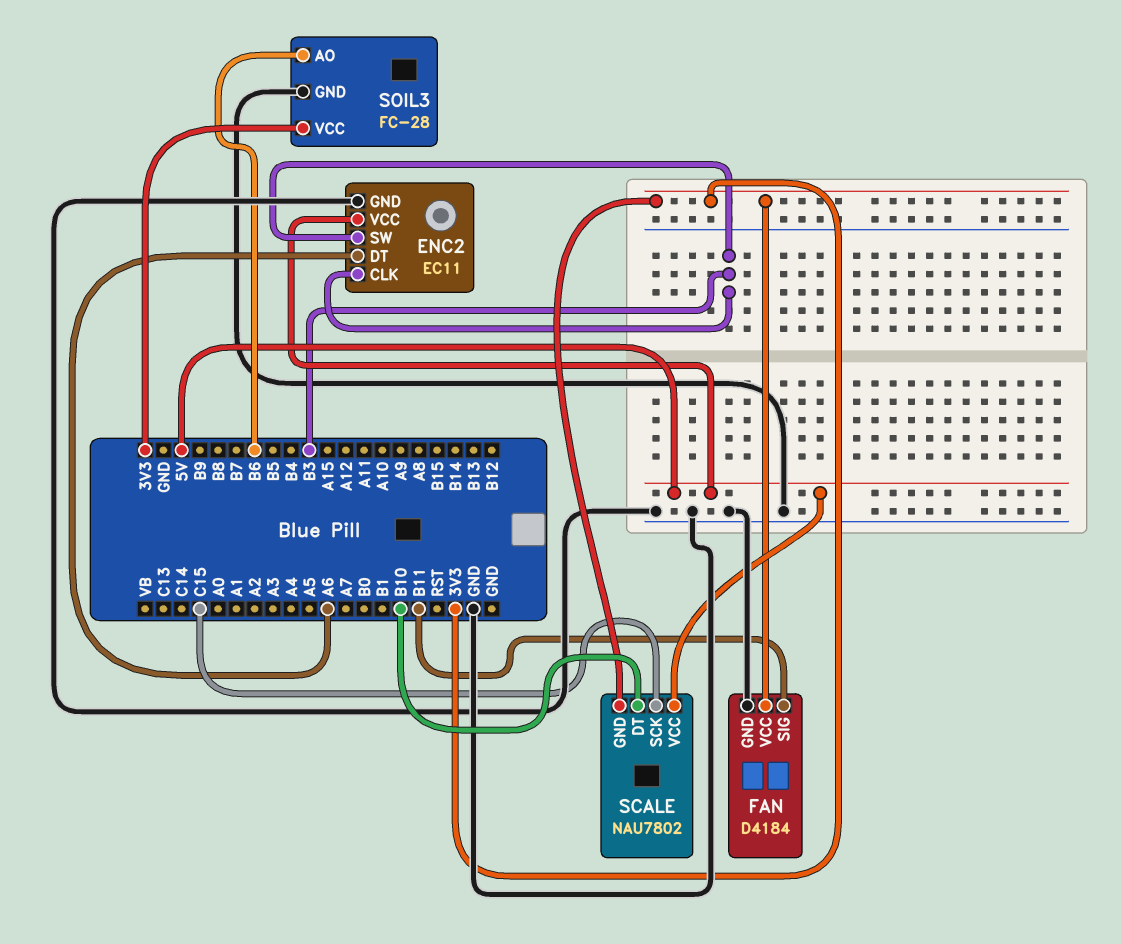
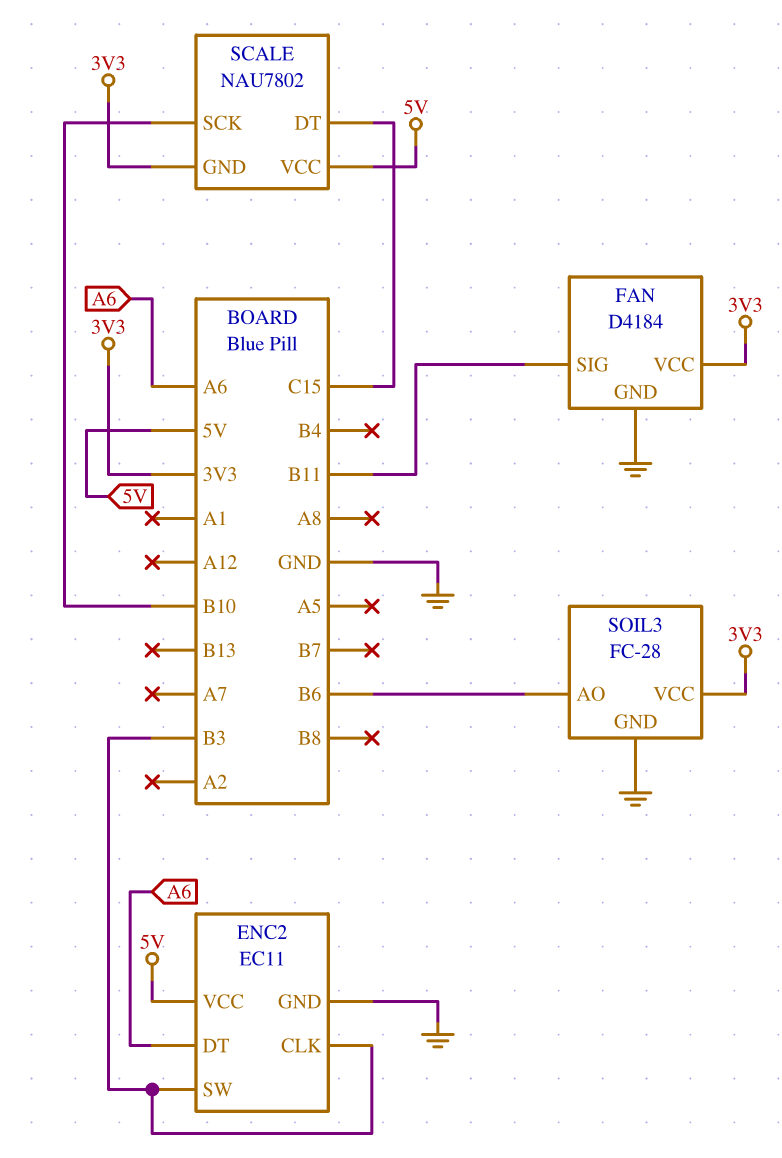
SCALE pin DT: B10 -> C15
SCALE pin SCK: C15 -> B10

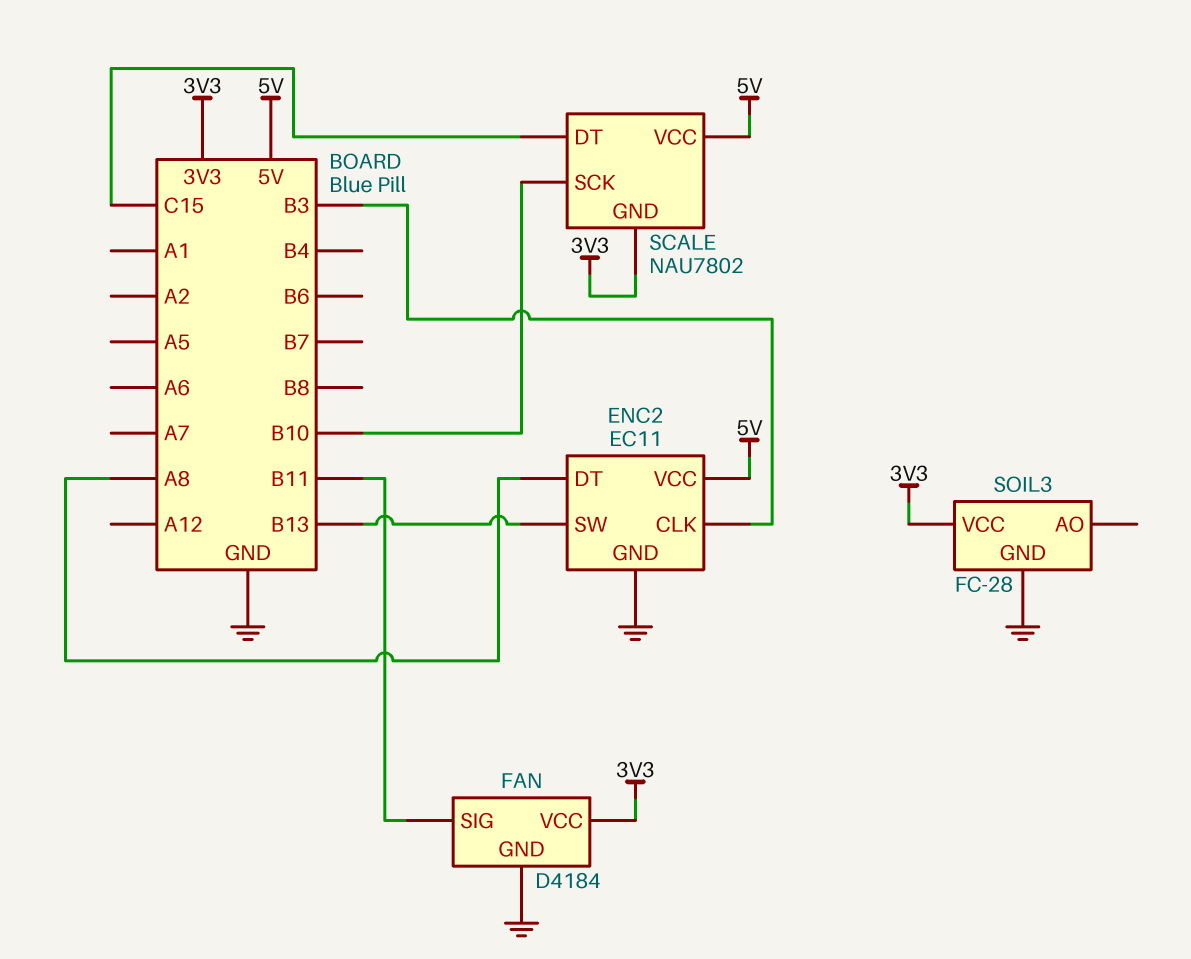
ENC2 pin DT: A6 -> A8
ENC2 pin SW: B3 -> B13
SOIL3 pin AO: B6 -> none

